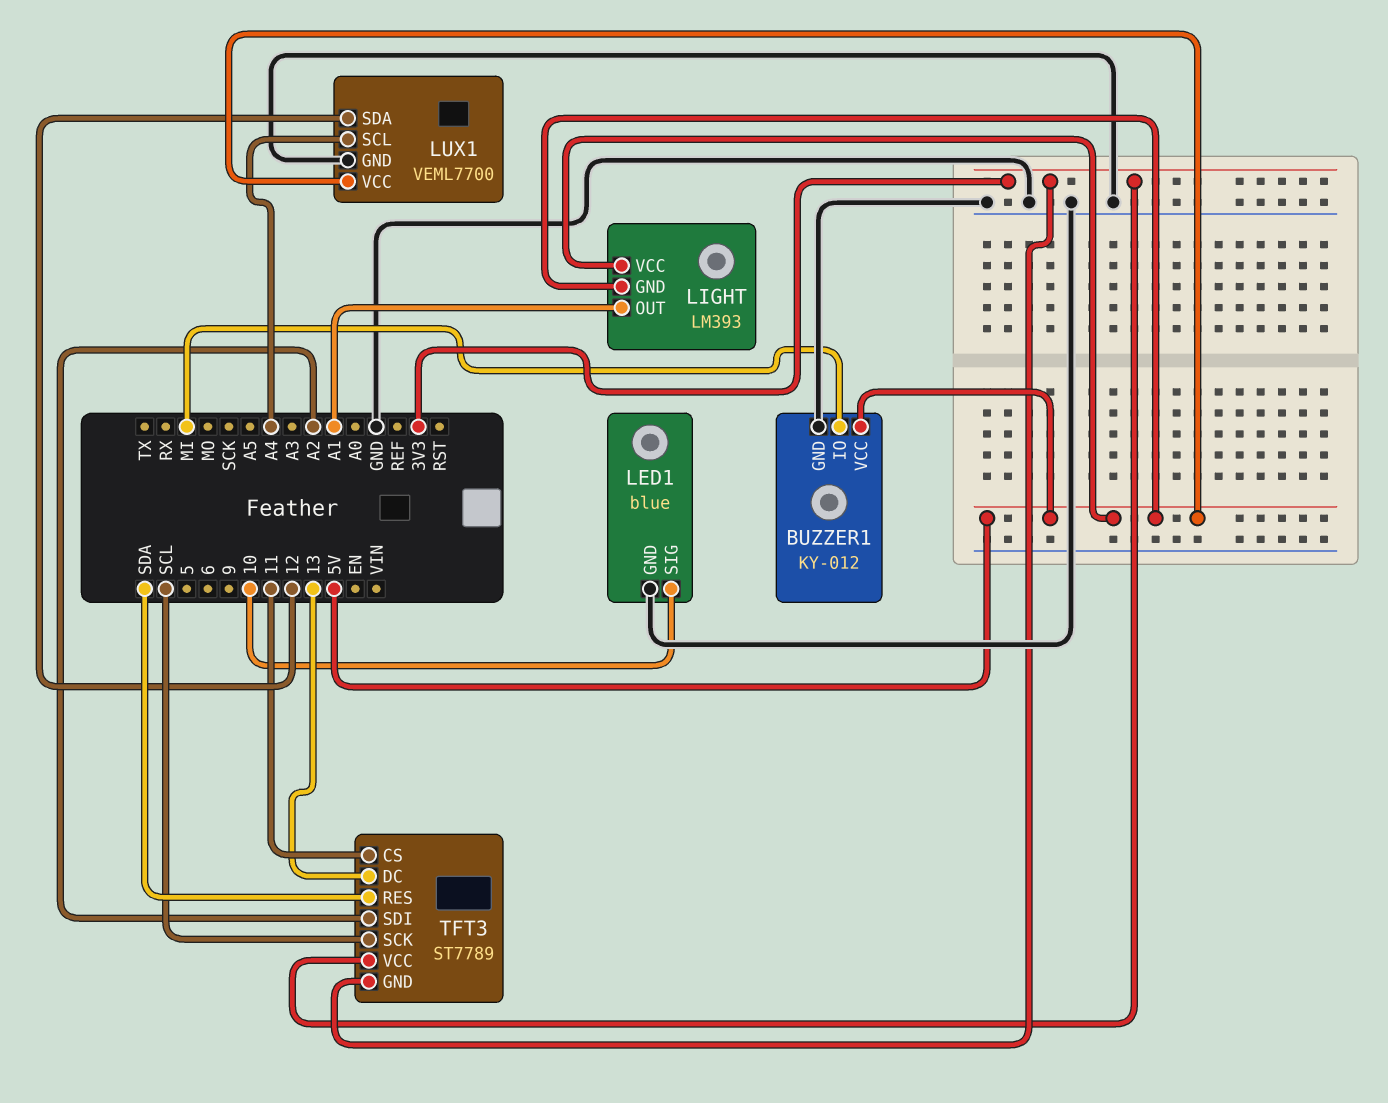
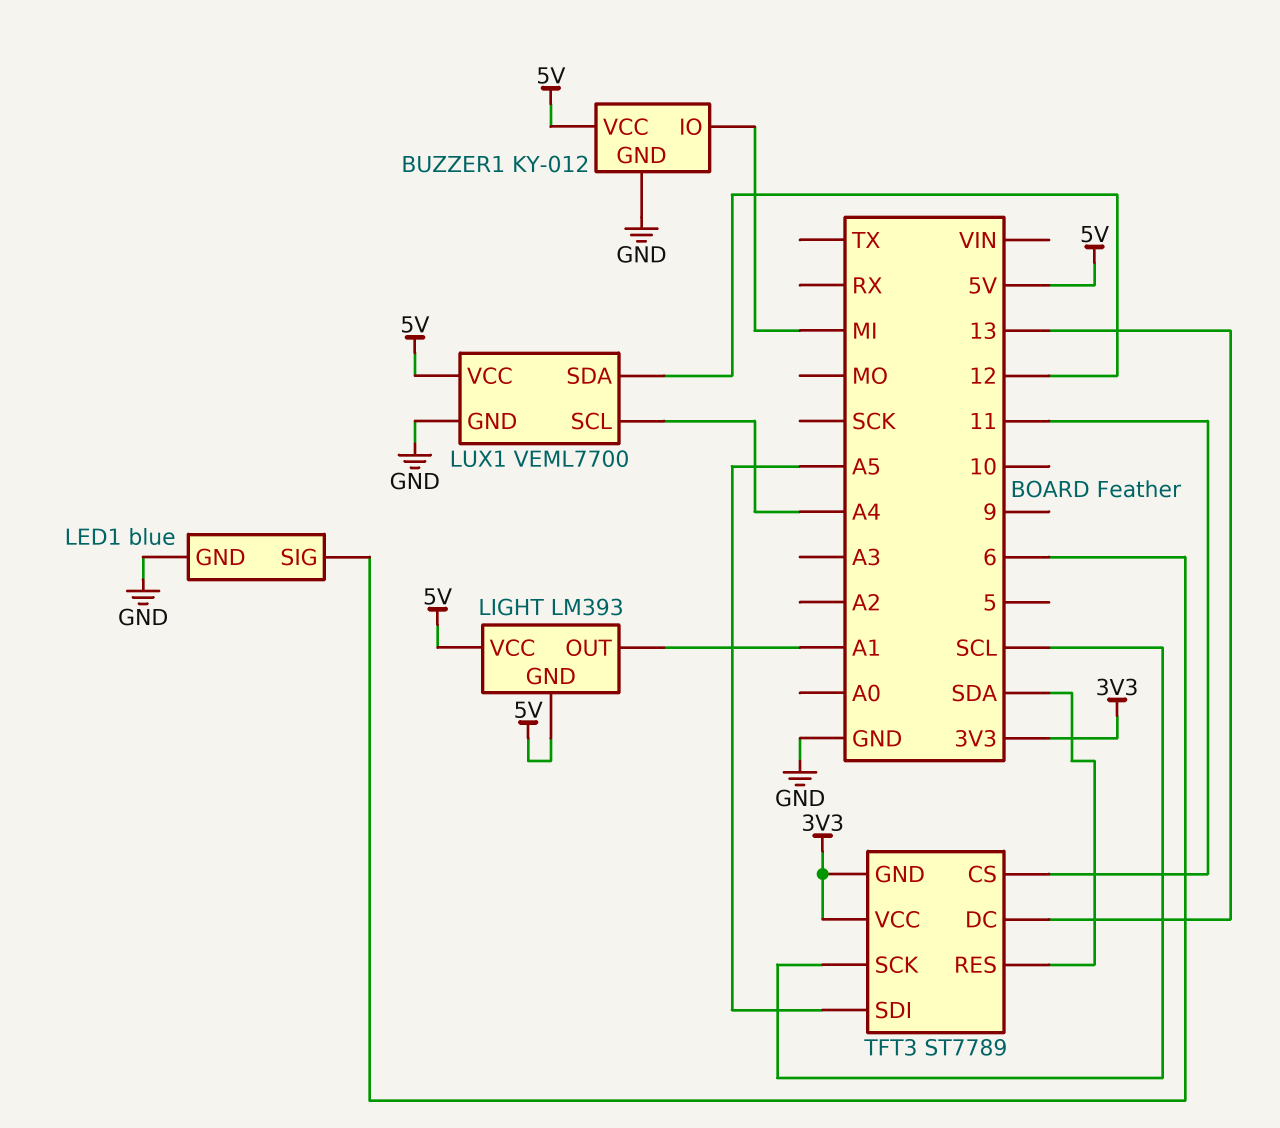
LED1 pin SIG: 10 -> 6
TFT3 pin SDI: A2 -> A5

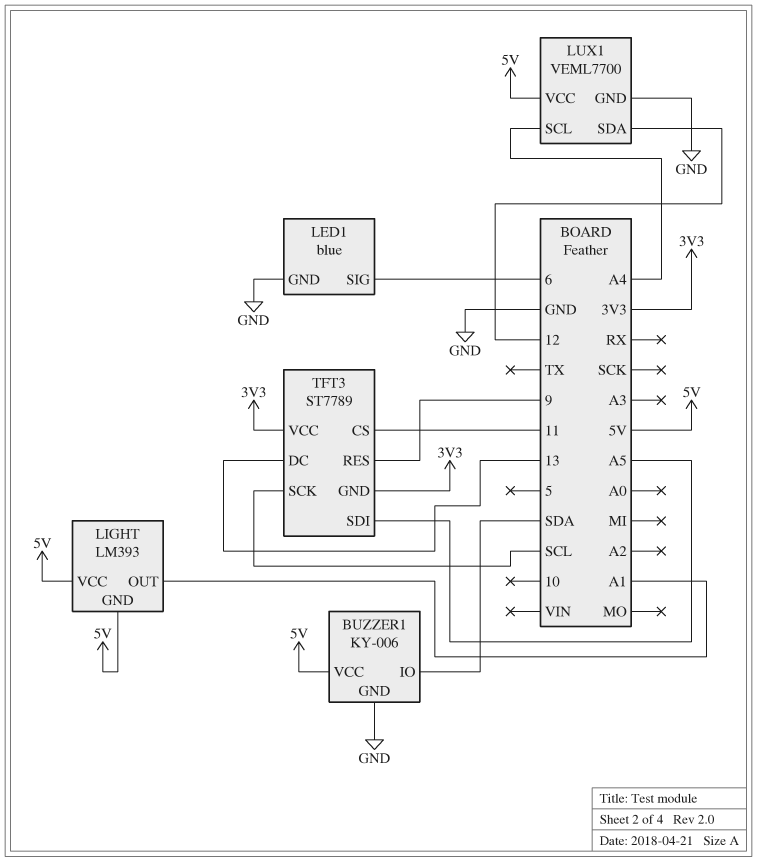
BUZZER1: KY-012 -> KY-006
BUZZER1 pin IO: MI -> SDA
TFT3 pin RES: SDA -> 9

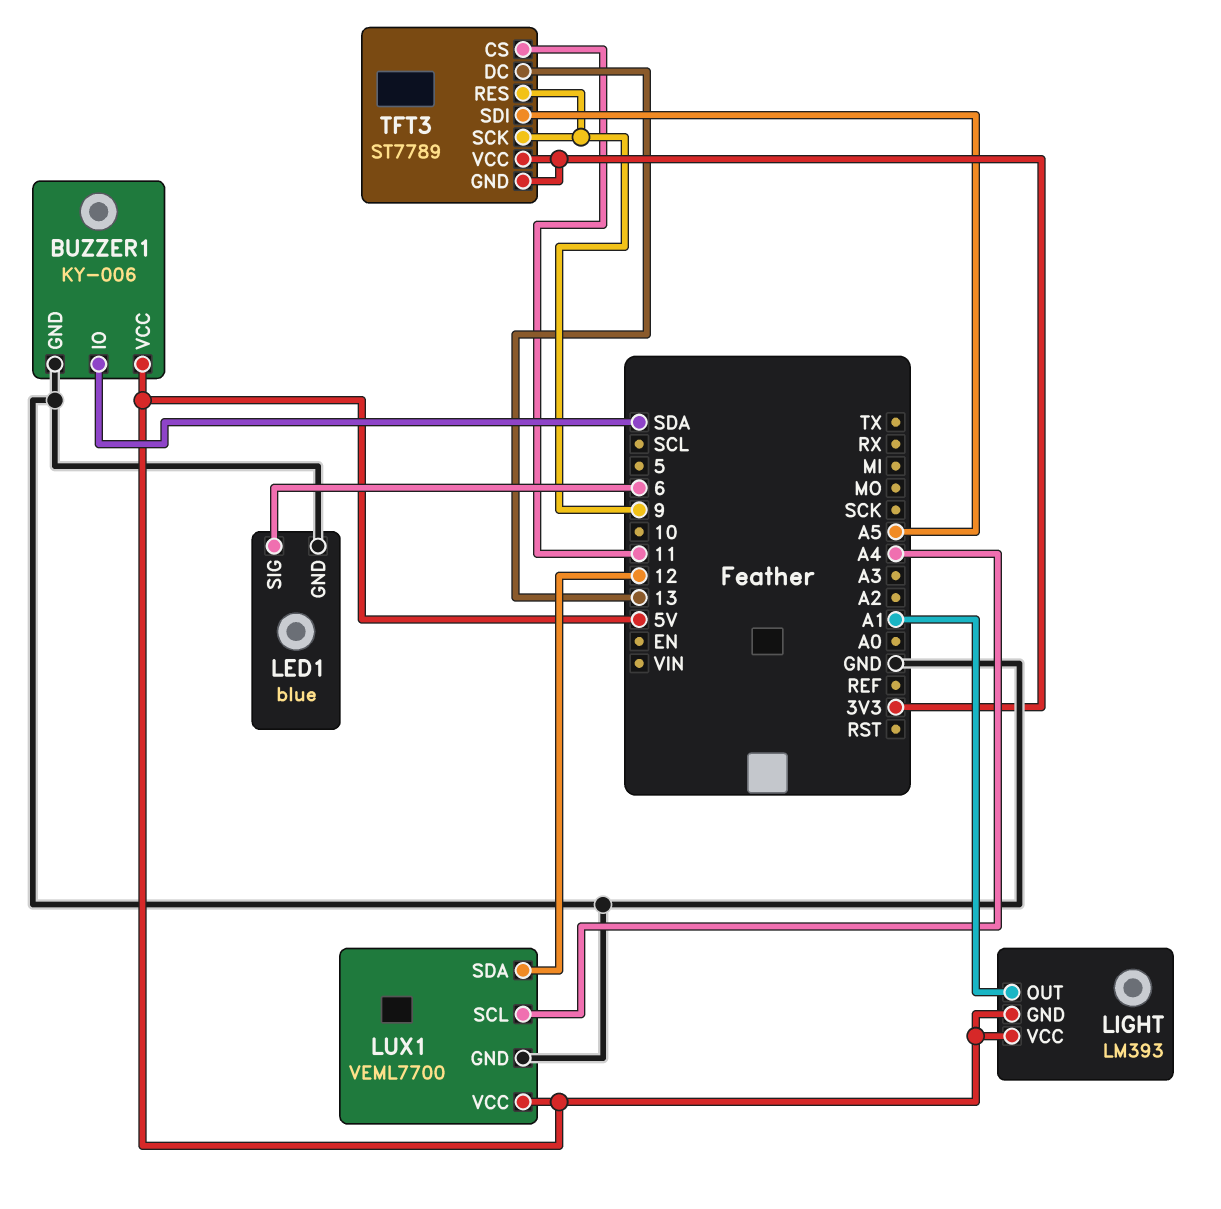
TFT3 pin SCK: SCL -> 9

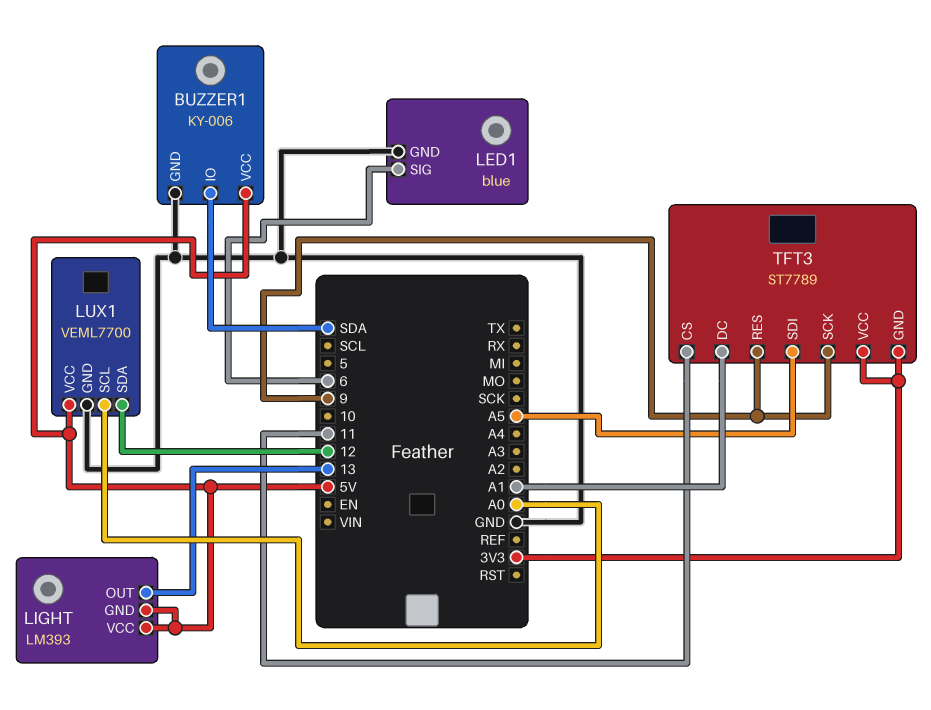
LIGHT pin OUT: A1 -> 13
LUX1 pin SCL: A4 -> A0
TFT3 pin DC: 13 -> A1

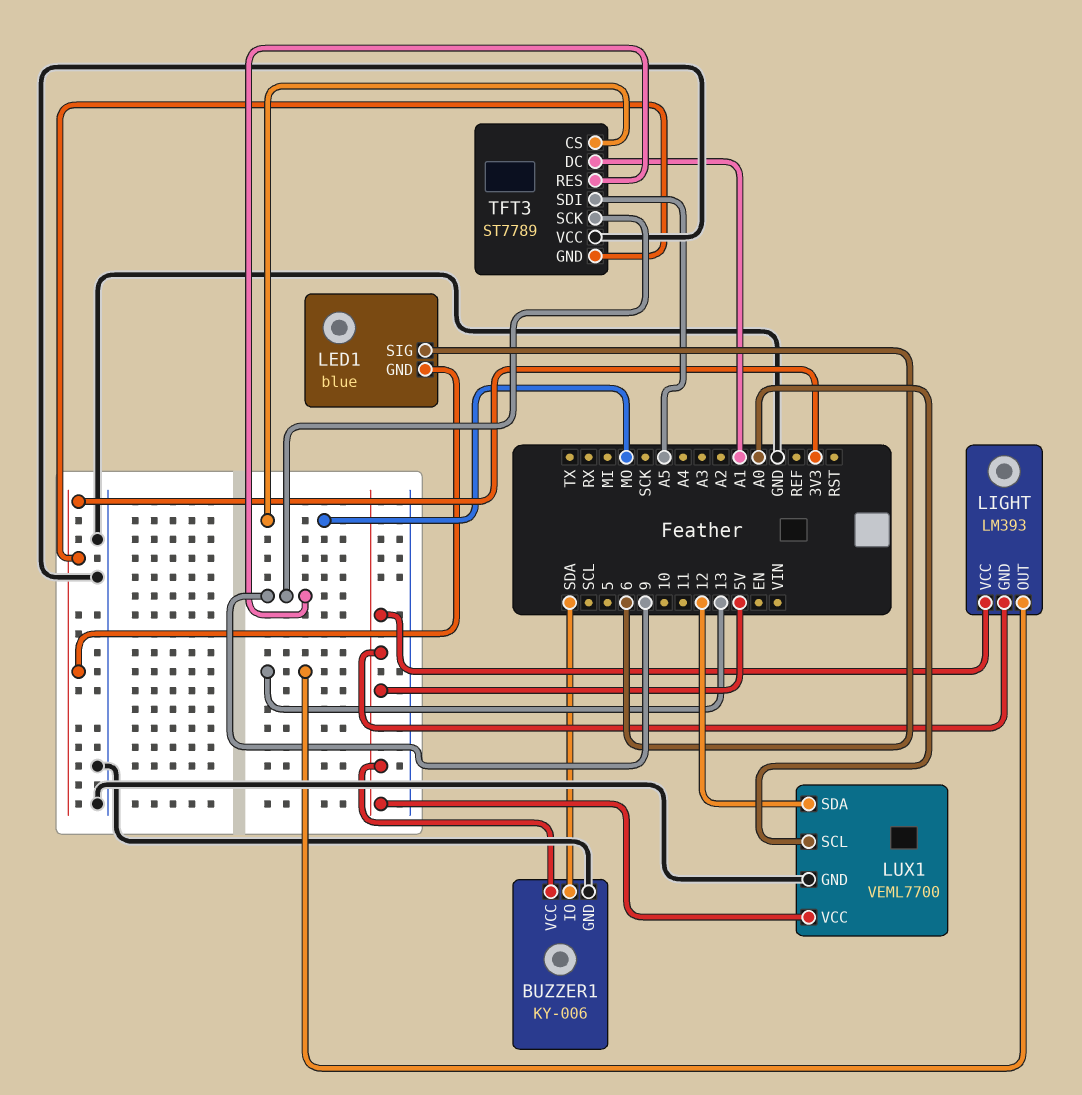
LED1 pin GND: GND -> 3V3
TFT3 pin CS: 11 -> MO
TFT3 pin VCC: 3V3 -> GND

